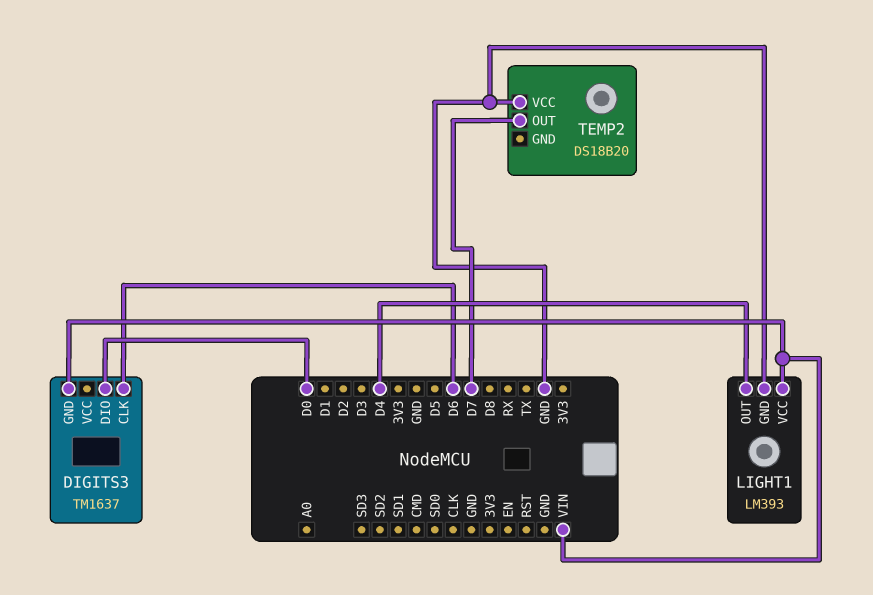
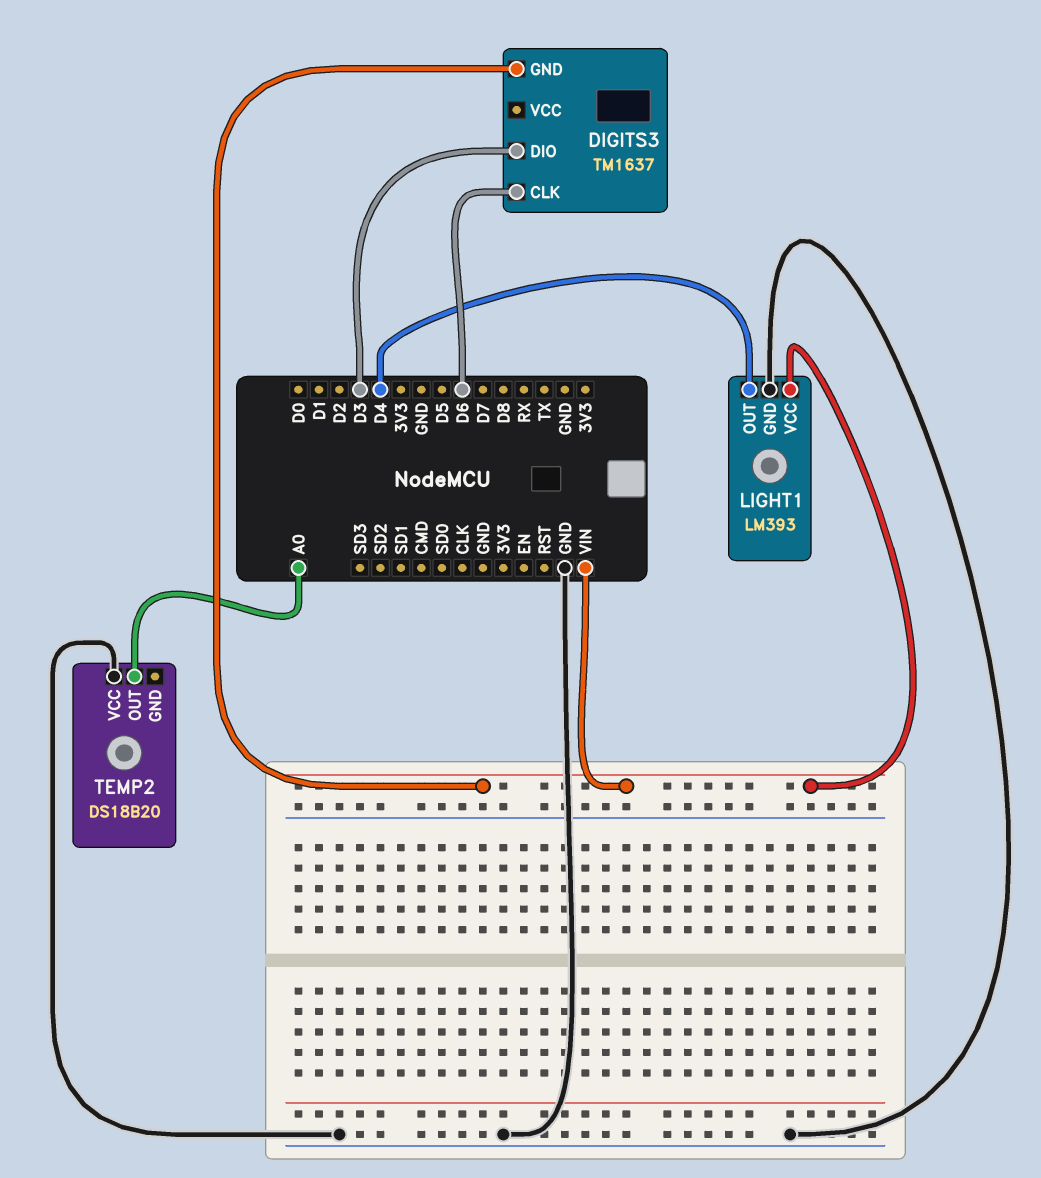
DIGITS3 pin DIO: D0 -> D3
TEMP2 pin OUT: D7 -> A0

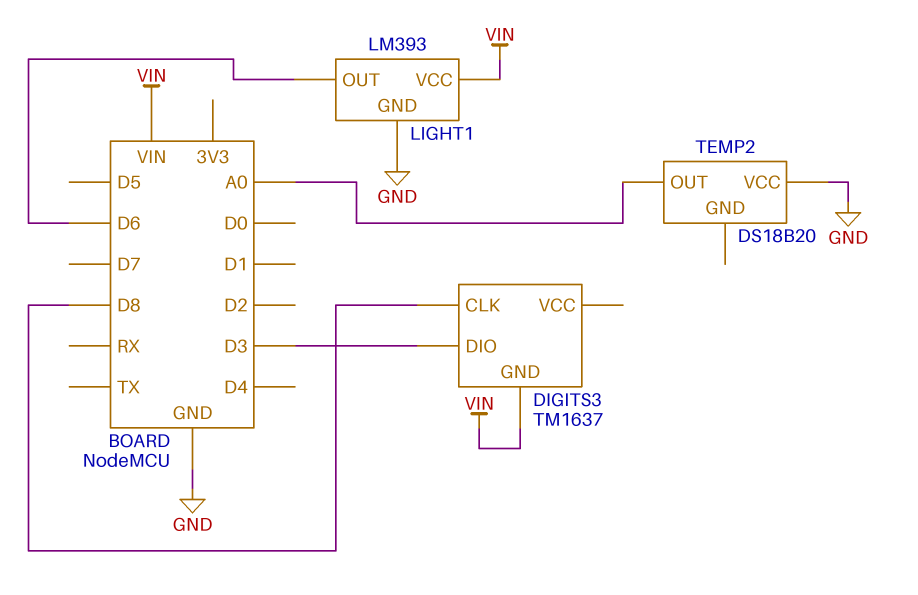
DIGITS3 pin CLK: D6 -> D8
LIGHT1 pin OUT: D4 -> D6

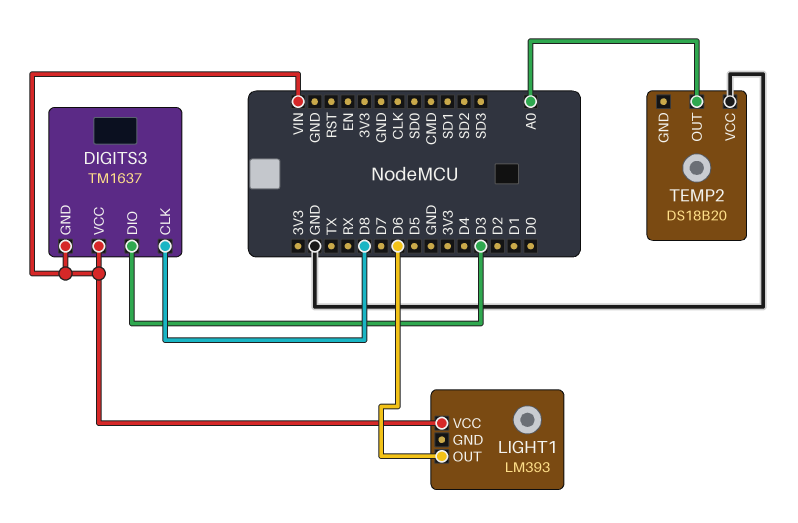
DIGITS3 pin VCC: none -> VIN
LIGHT1 pin GND: GND -> none

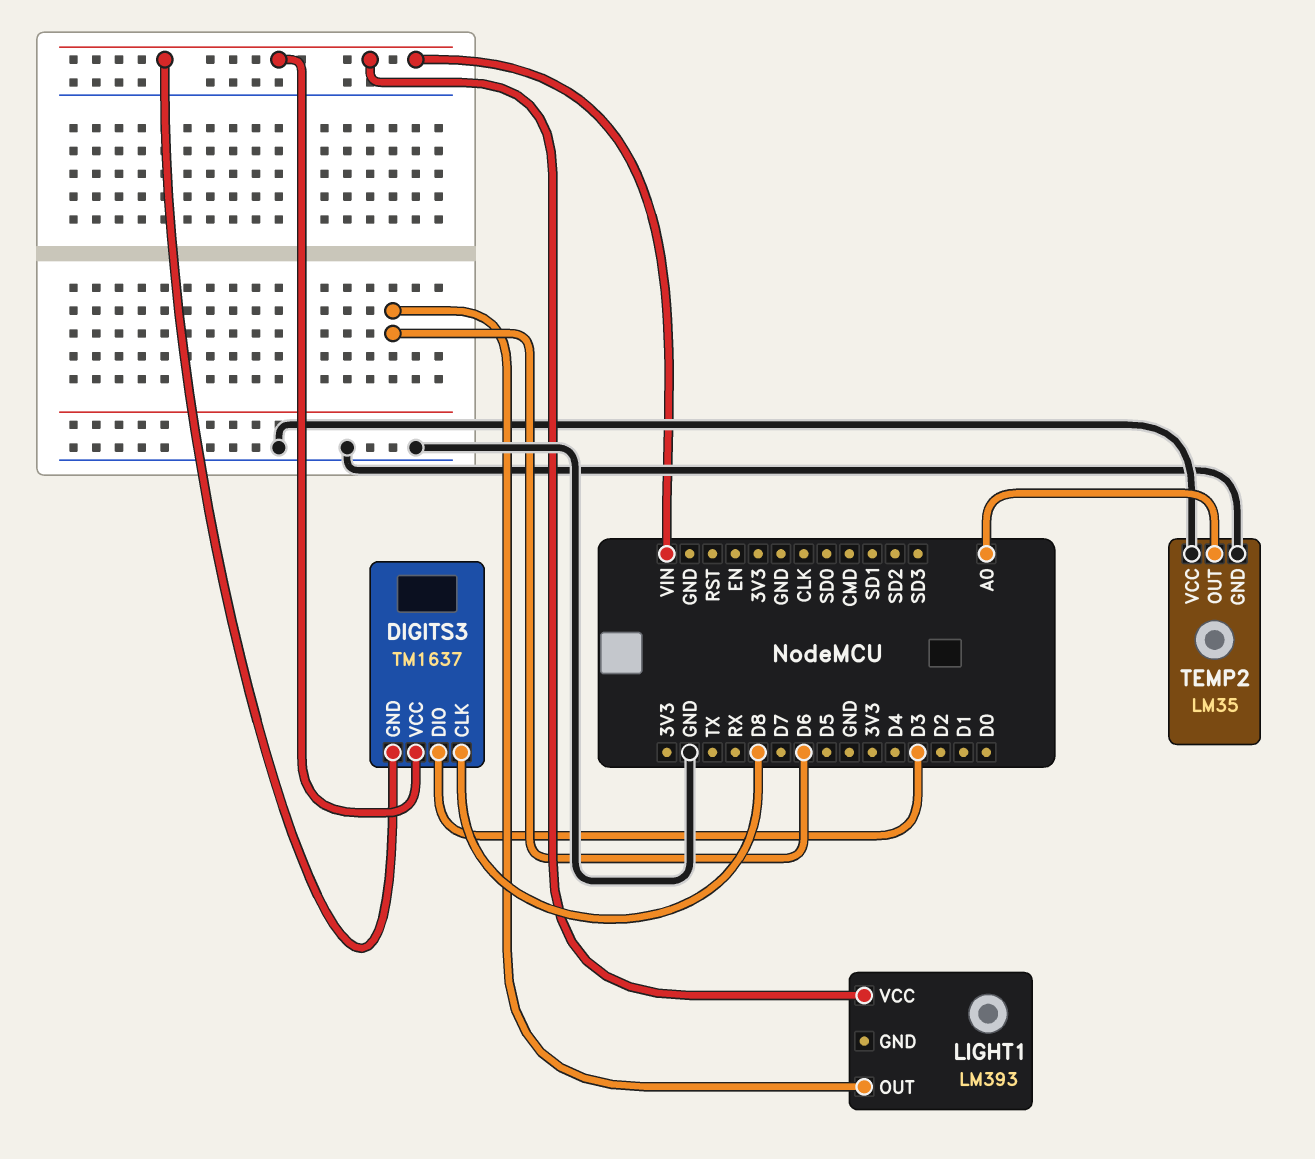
TEMP2: DS18B20 -> LM35
TEMP2 pin GND: none -> GND

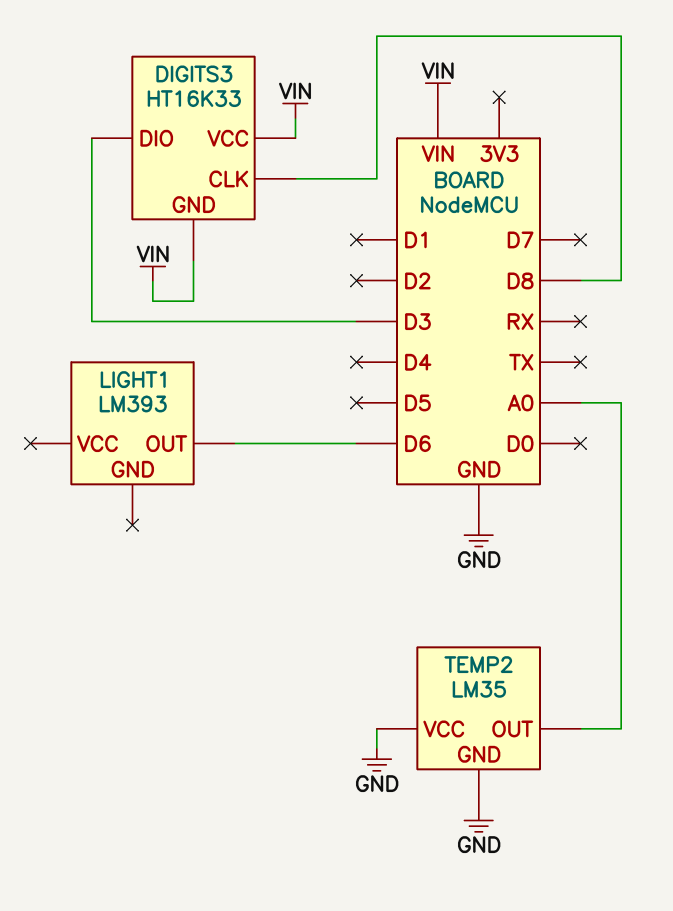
DIGITS3: TM1637 -> HT16K33
LIGHT1 pin VCC: VIN -> none

